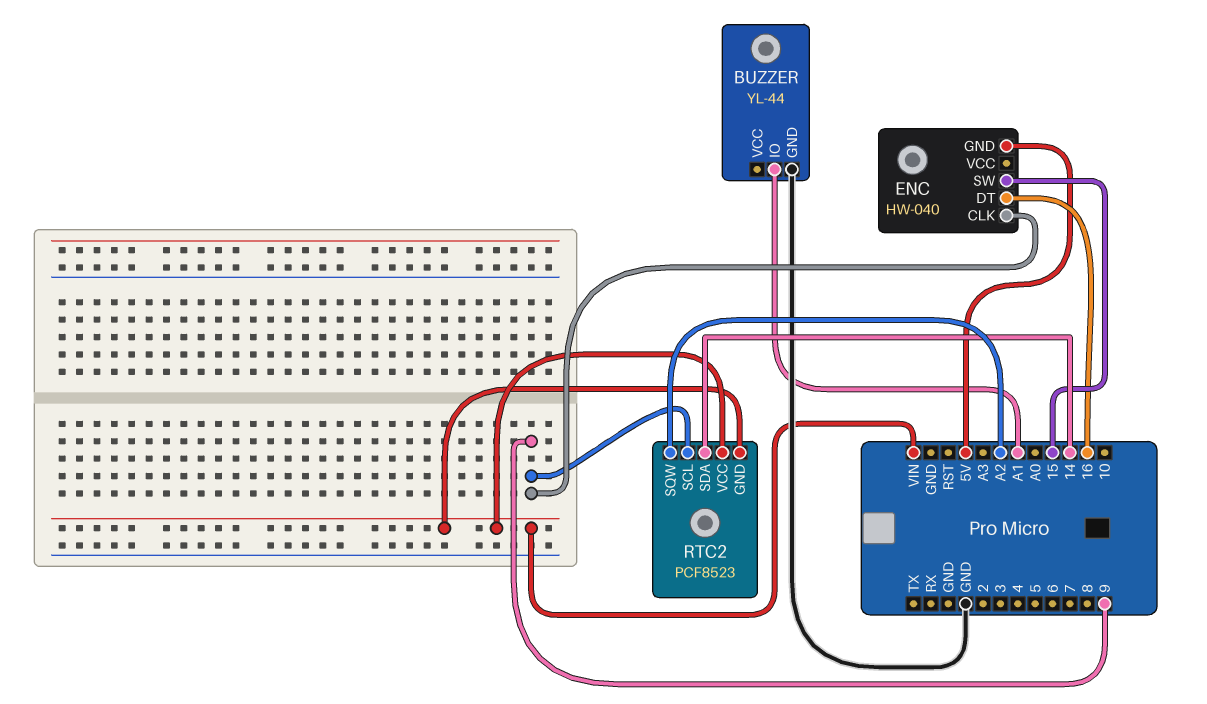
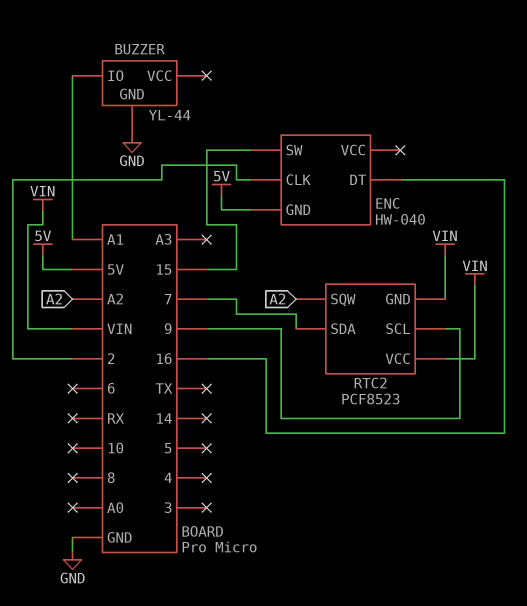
ENC pin CLK: 9 -> 2
RTC2 pin SDA: 14 -> 7

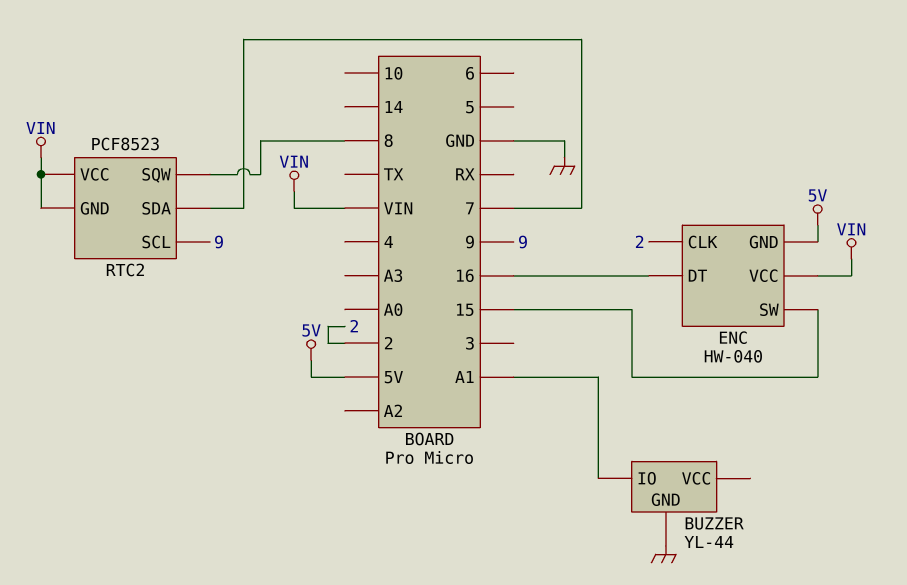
ENC pin VCC: none -> VIN
RTC2 pin SQW: A2 -> 8

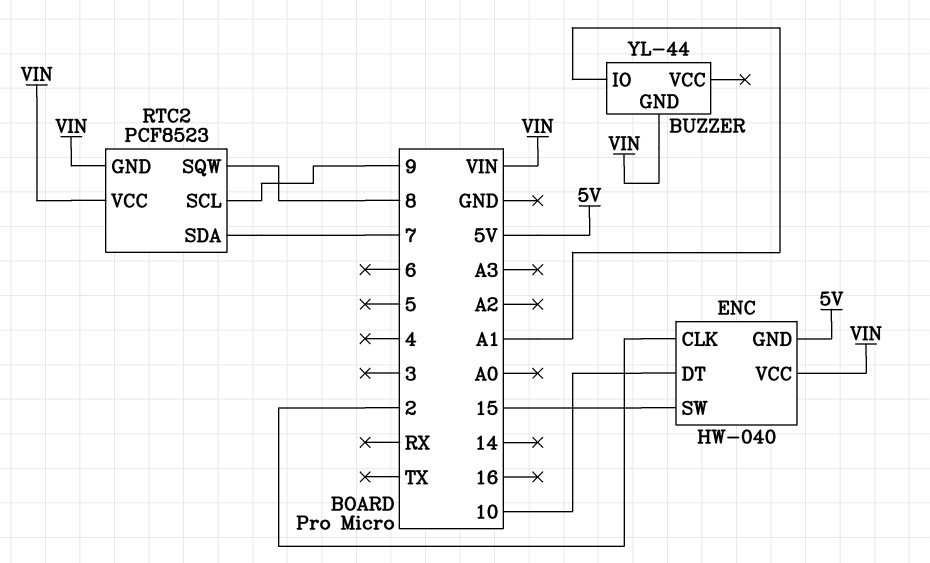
BUZZER pin GND: GND -> VIN
ENC pin DT: 16 -> 10

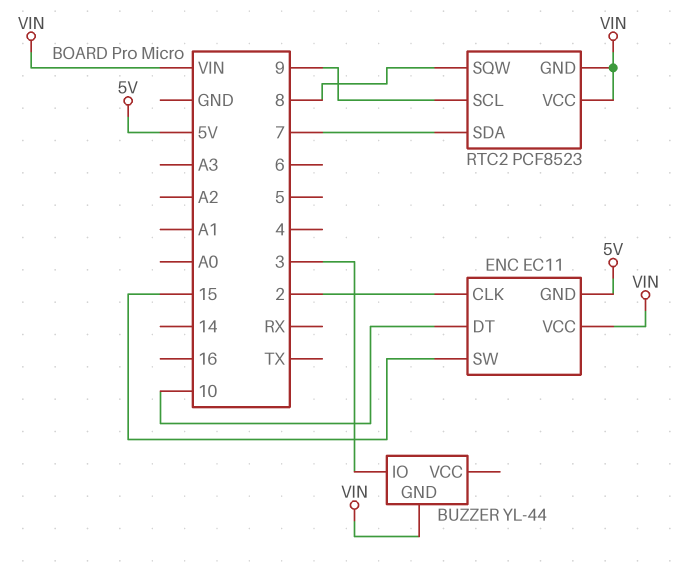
BUZZER pin IO: A1 -> 3
ENC: HW-040 -> EC11

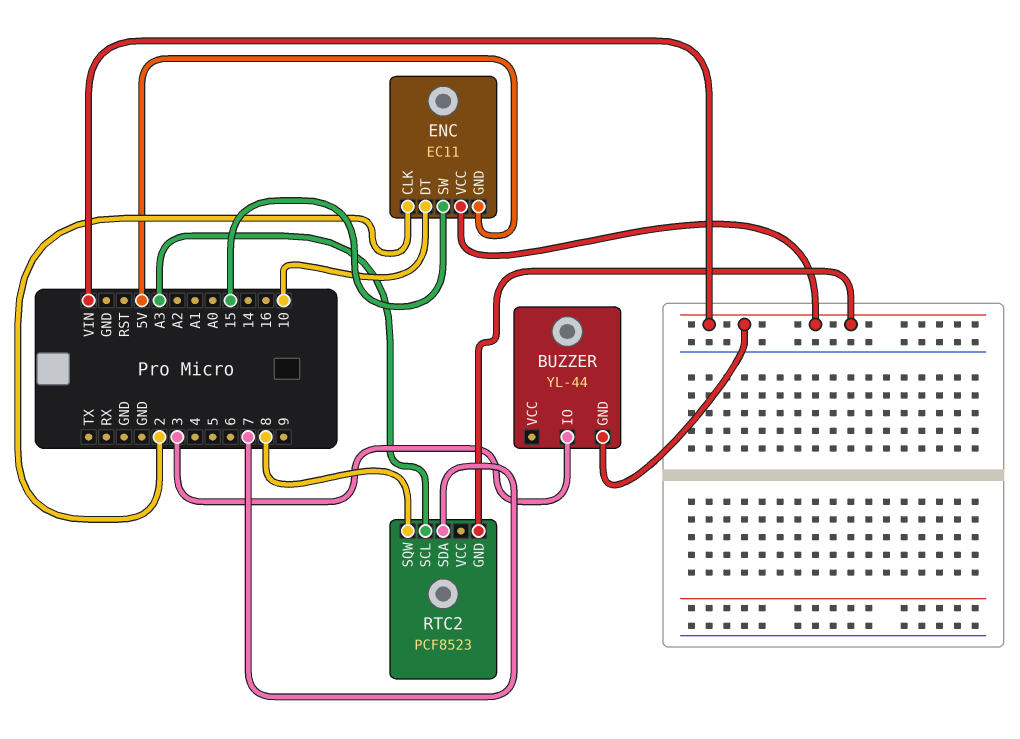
RTC2 pin SCL: 9 -> A3
RTC2 pin VCC: VIN -> none

